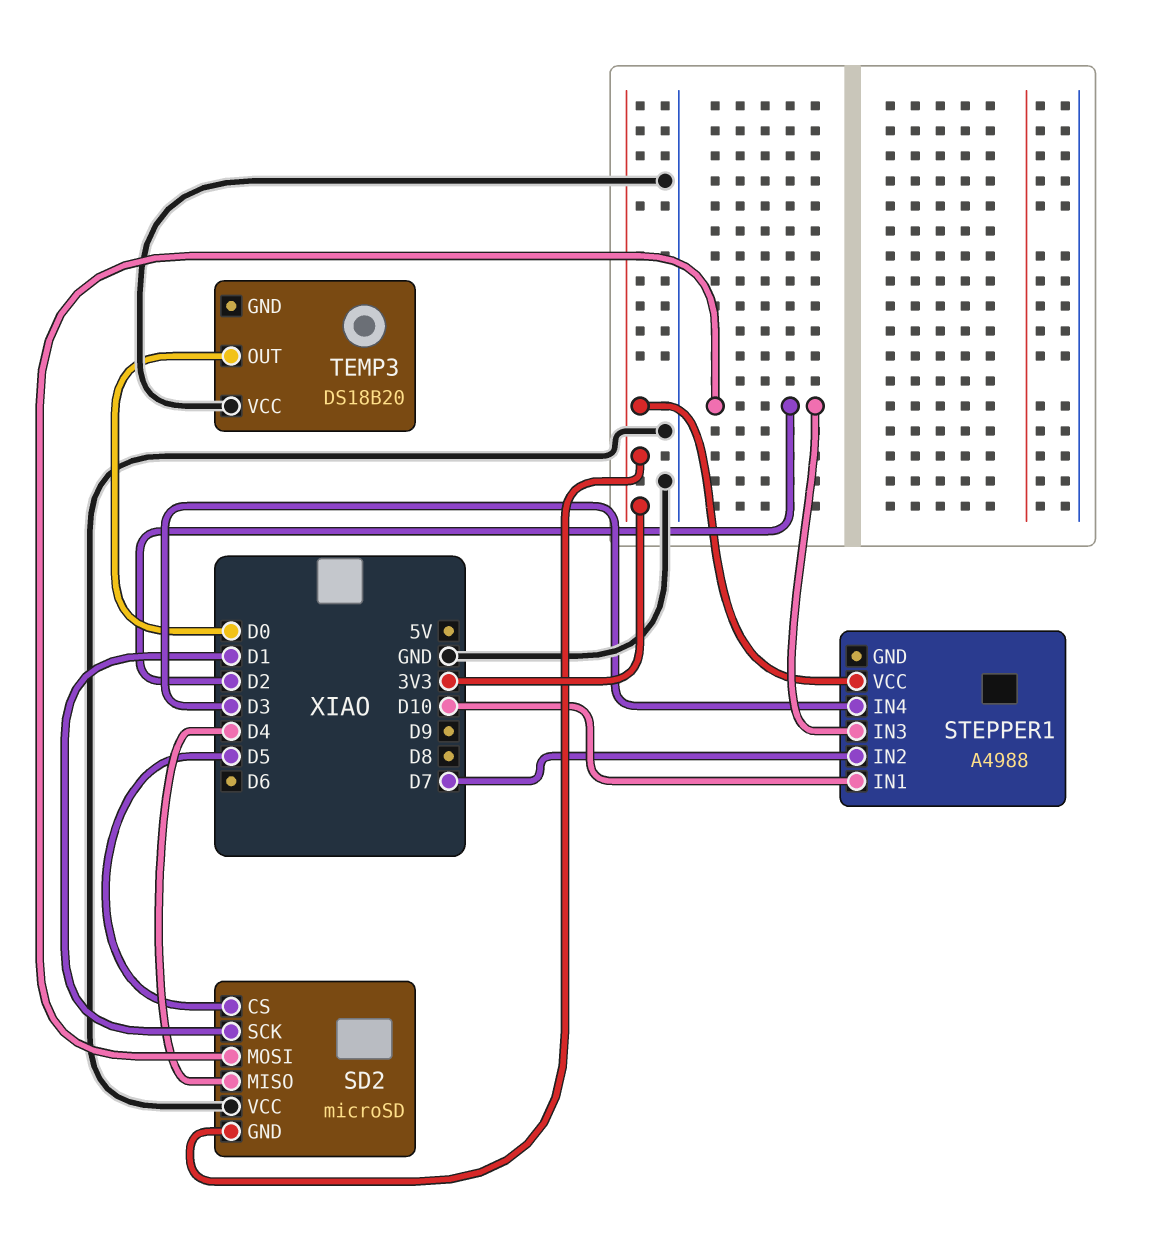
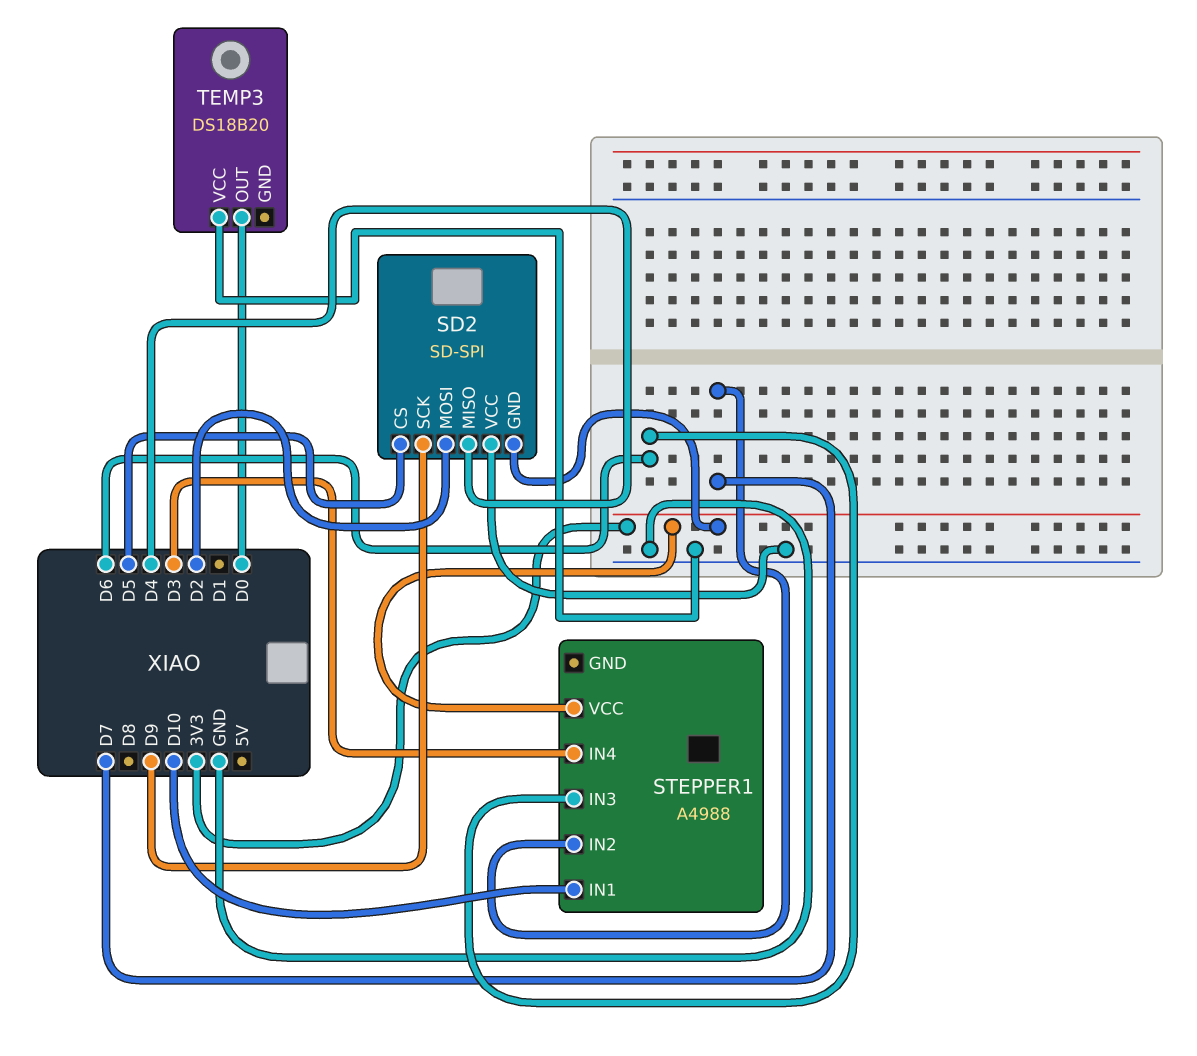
SD2: microSD -> SD-SPI
SD2 pin SCK: D1 -> D9
STEPPER1 pin IN3: D2 -> D6

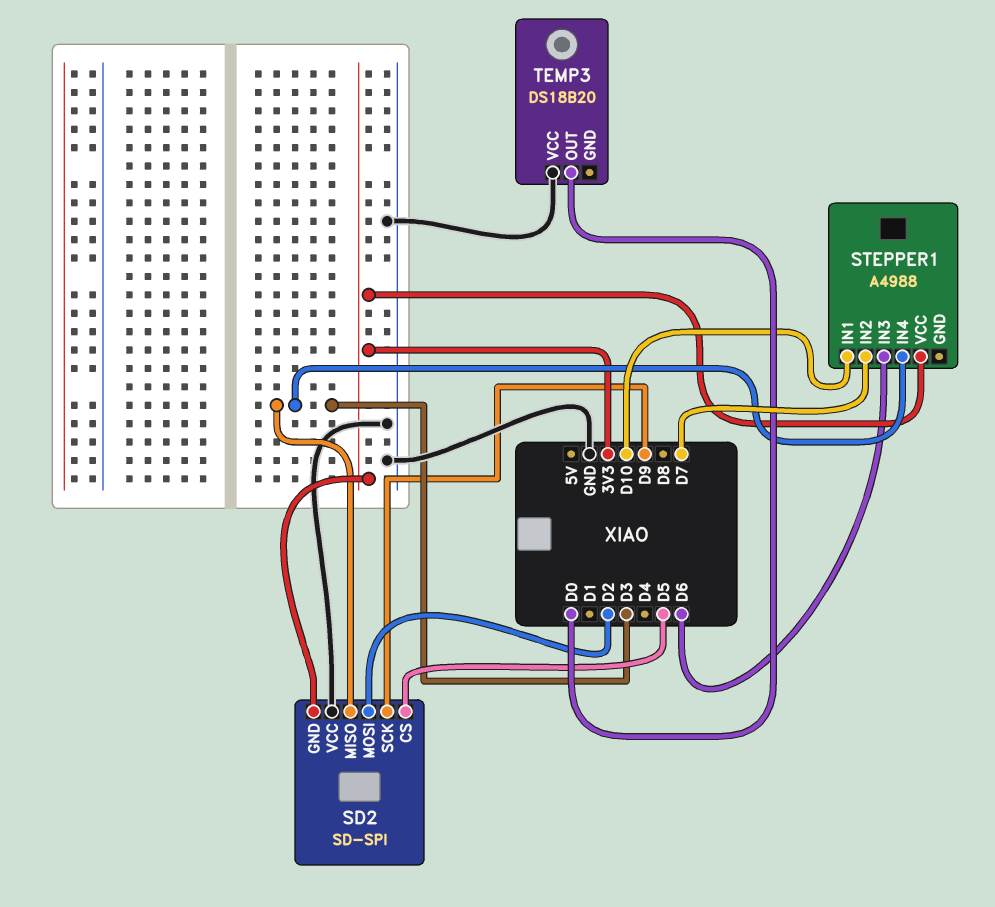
SD2 pin MISO: D4 -> D3

